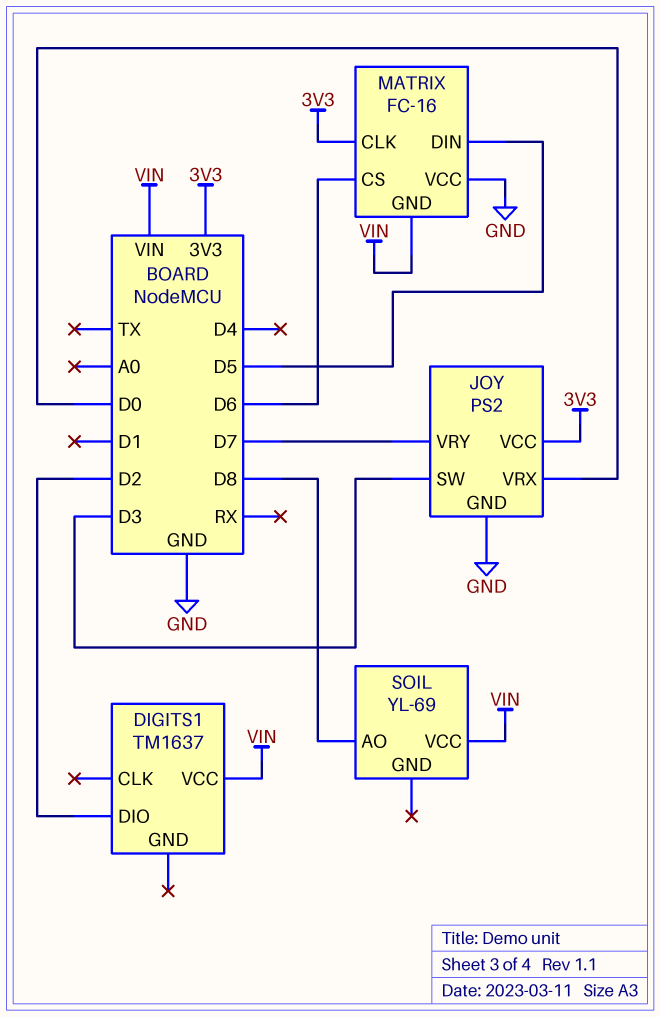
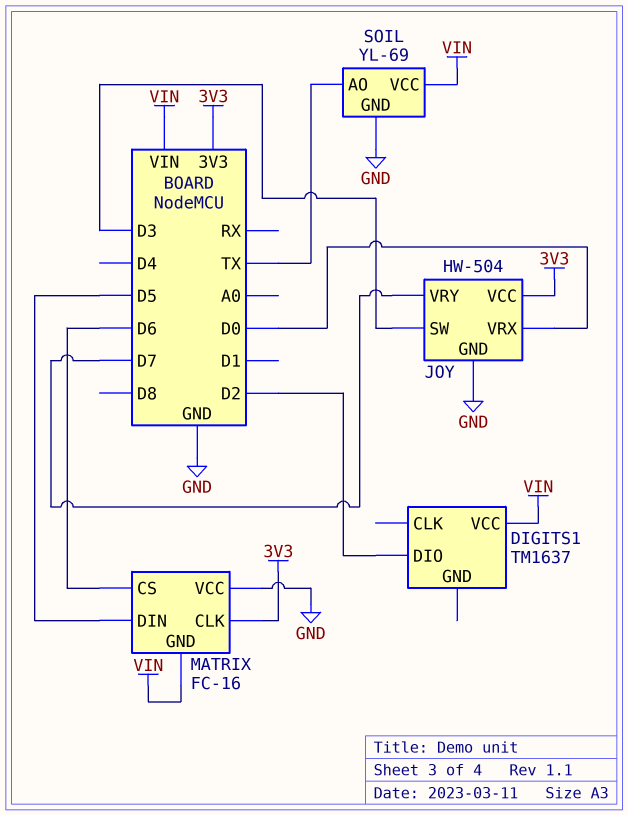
JOY: PS2 -> HW-504
SOIL pin AO: D8 -> TX
SOIL pin GND: none -> GND

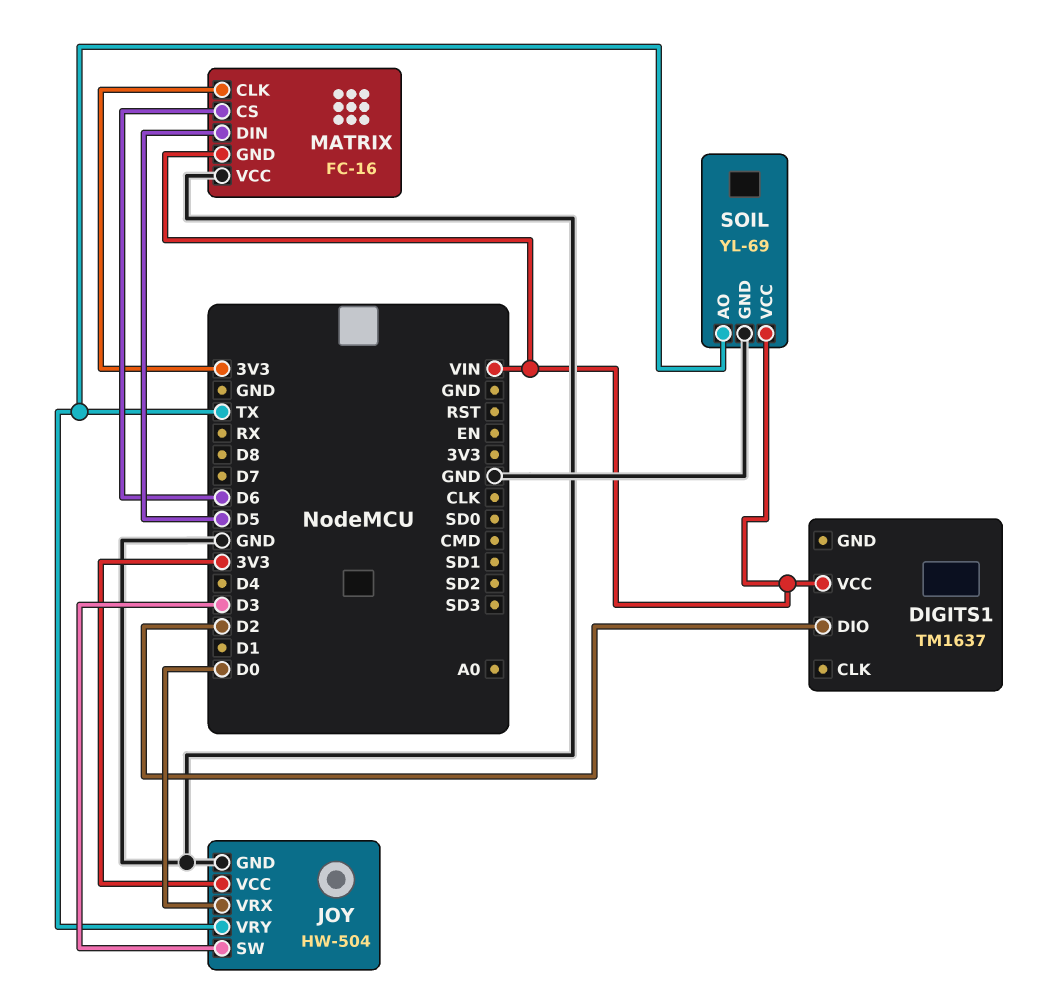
JOY pin VRY: D7 -> TX

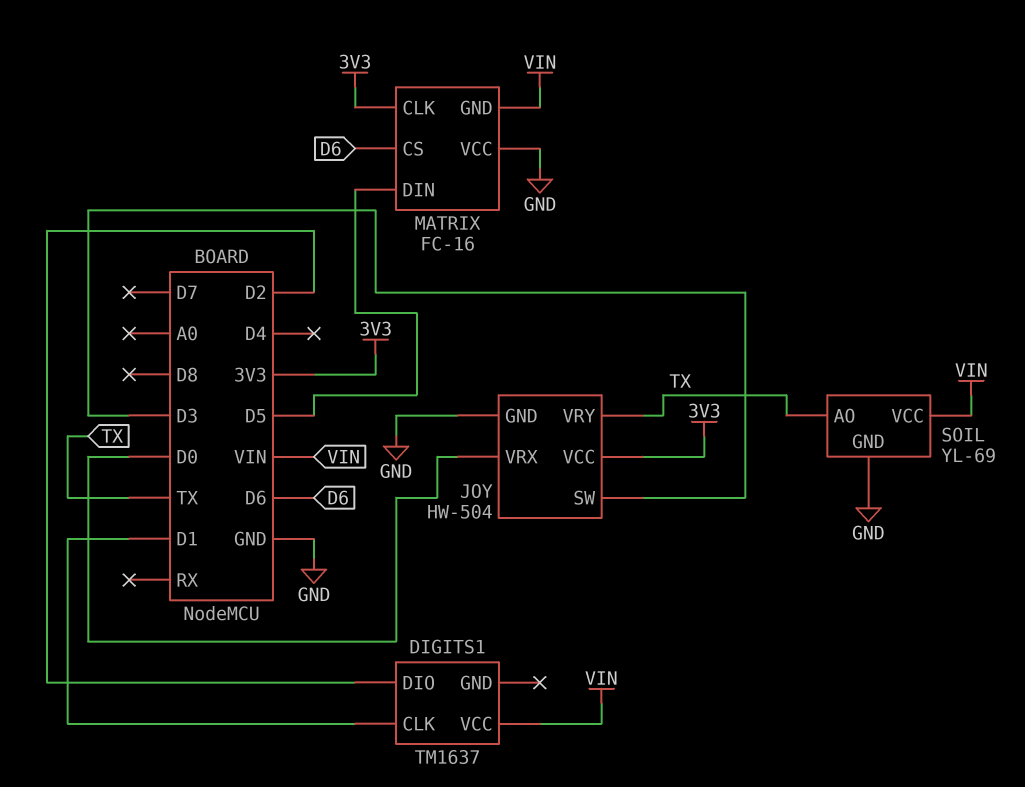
DIGITS1 pin CLK: none -> D1

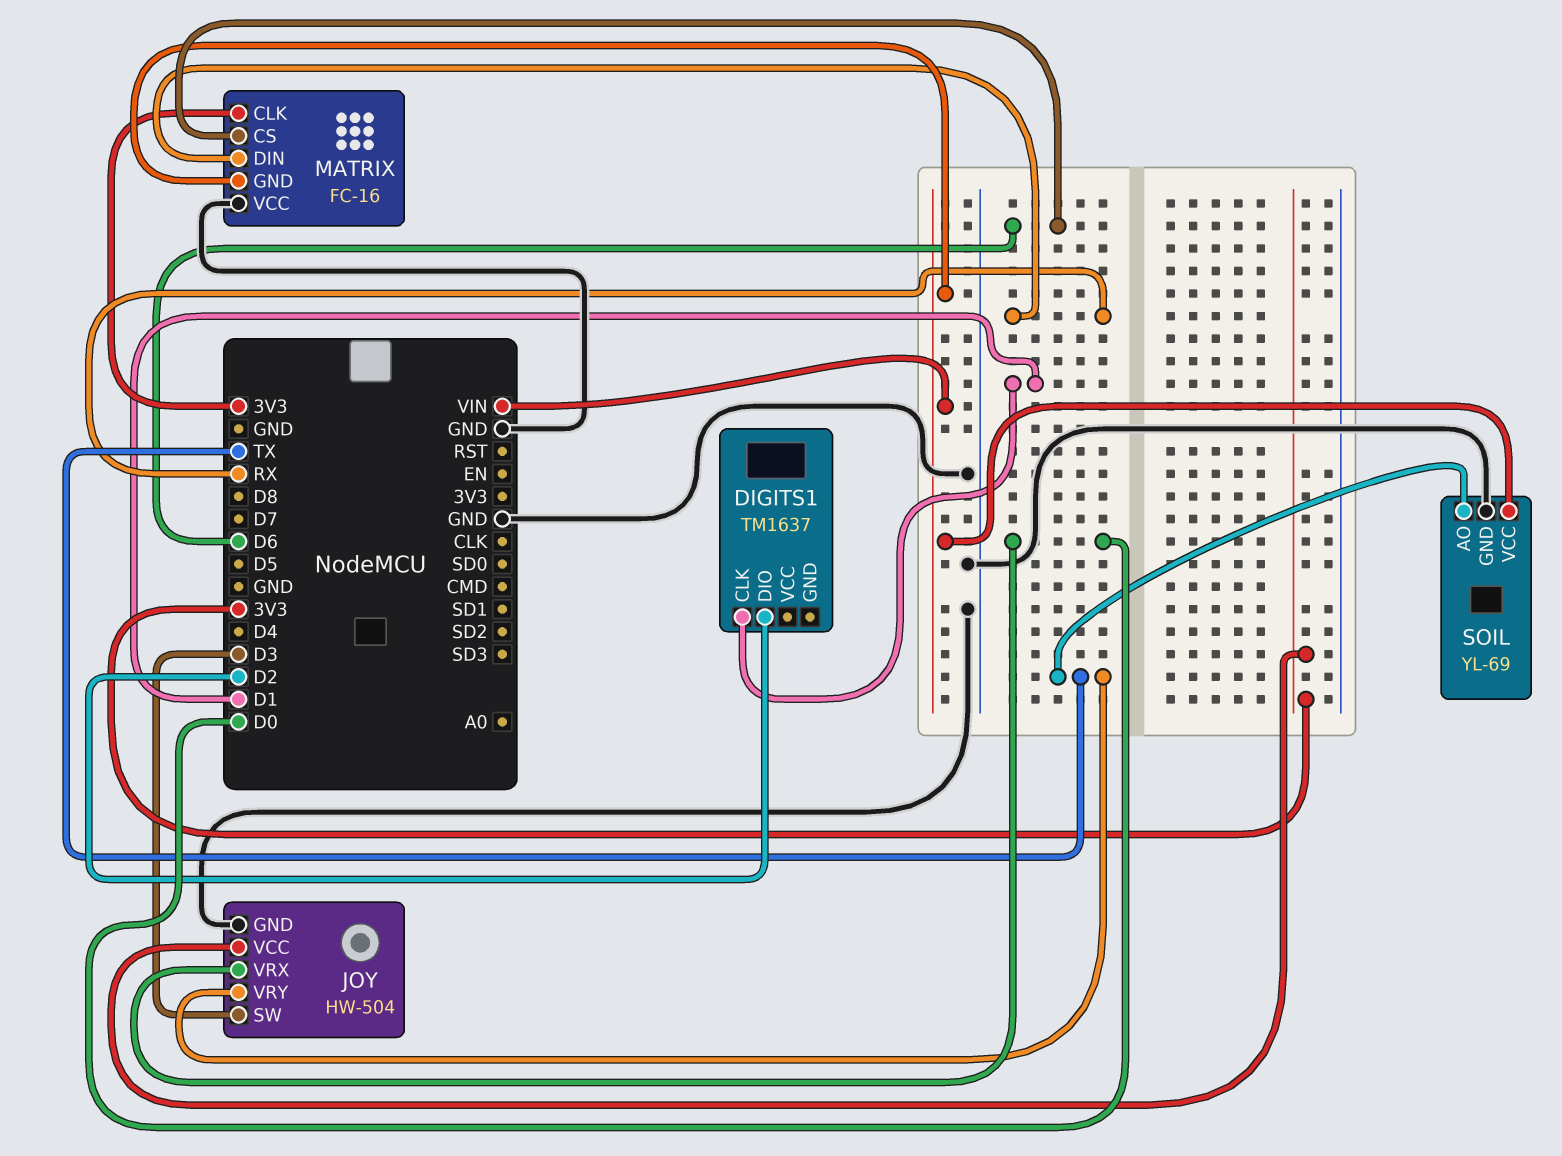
DIGITS1 pin VCC: VIN -> none
MATRIX pin DIN: D5 -> RX

